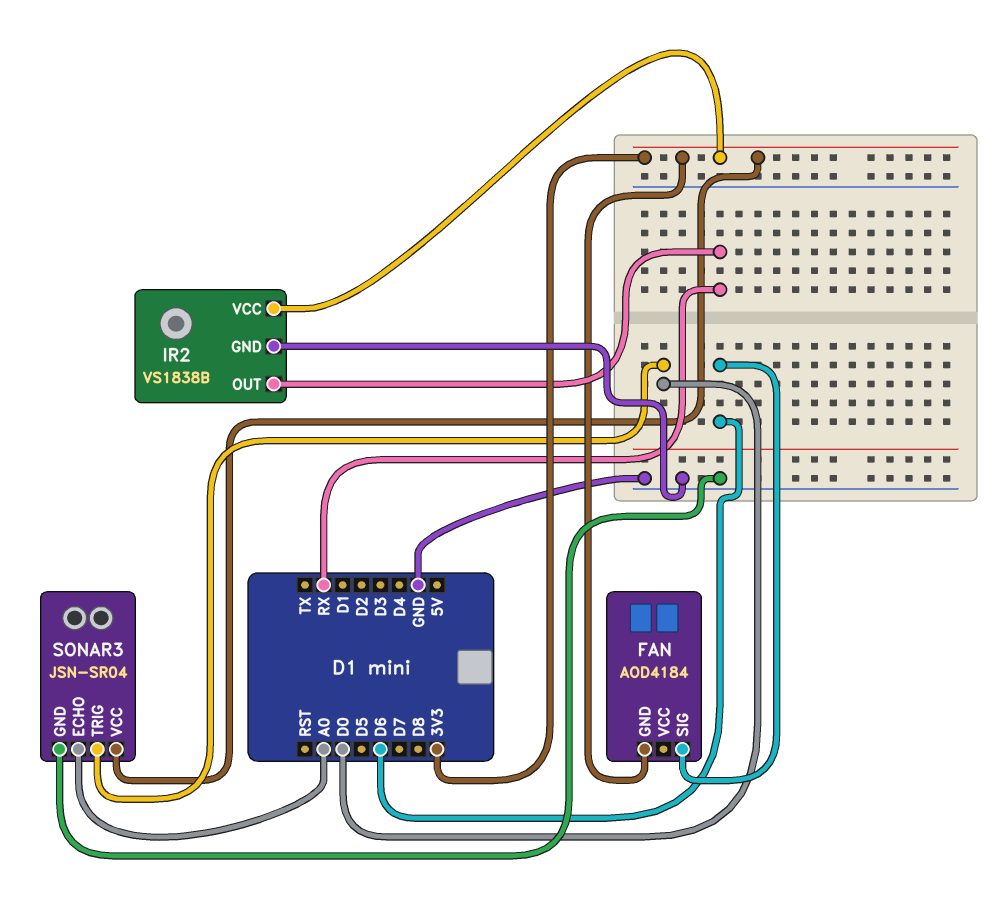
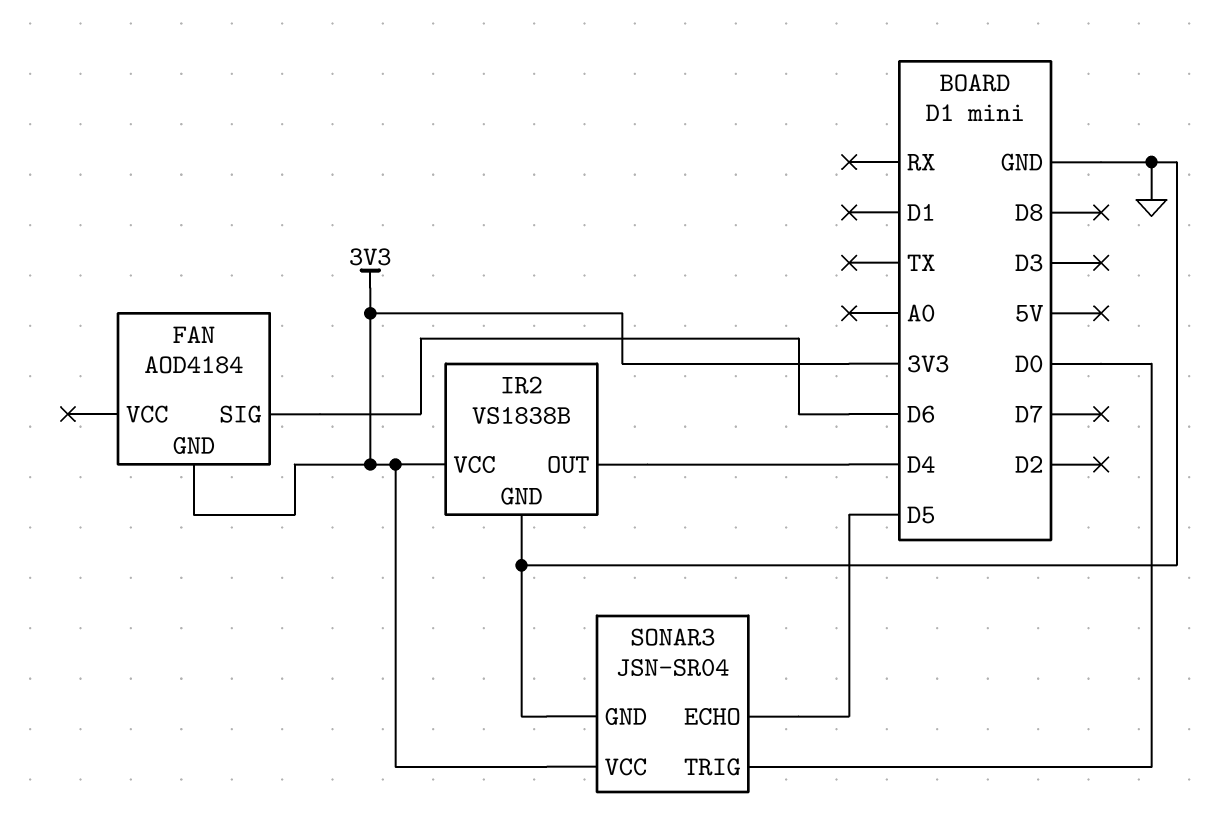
IR2 pin OUT: RX -> D4
SONAR3 pin ECHO: A0 -> D5

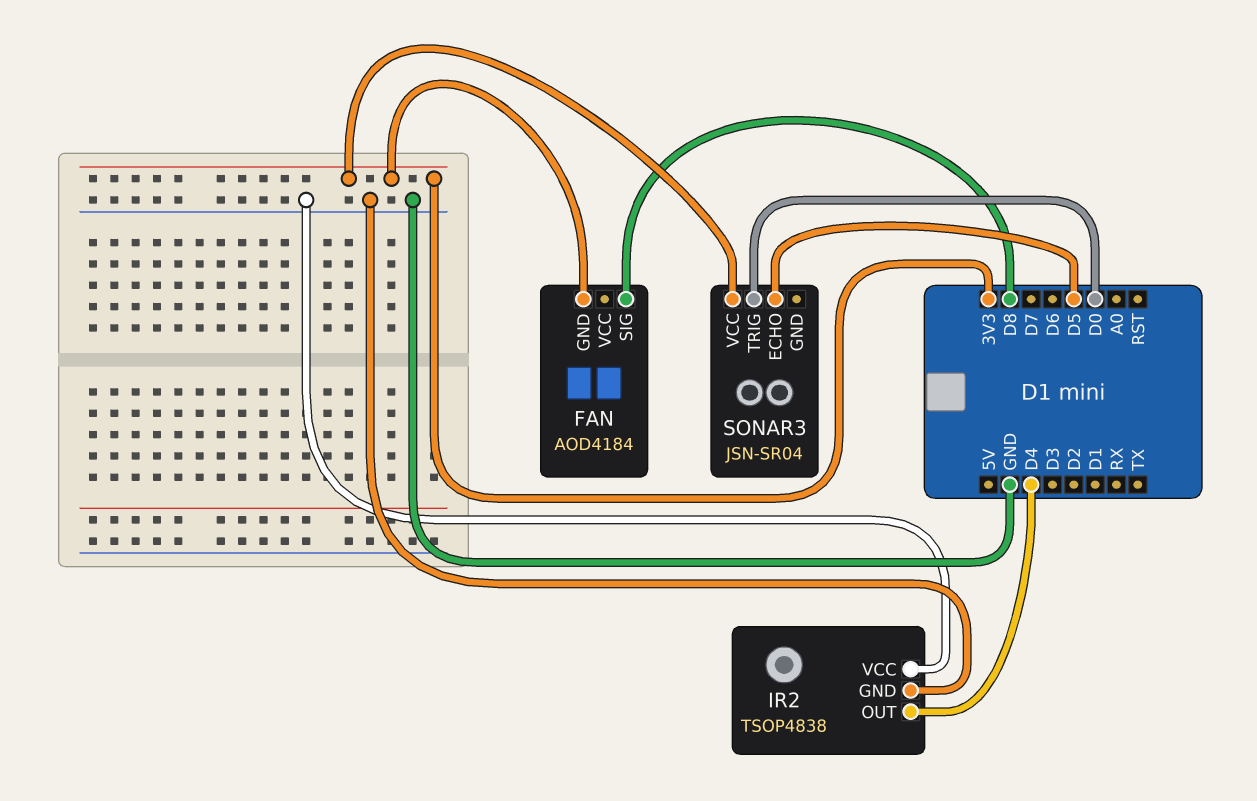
FAN pin SIG: D6 -> D8
IR2: VS1838B -> TSOP4838
IR2 pin VCC: 3V3 -> GND
SONAR3 pin GND: GND -> none

